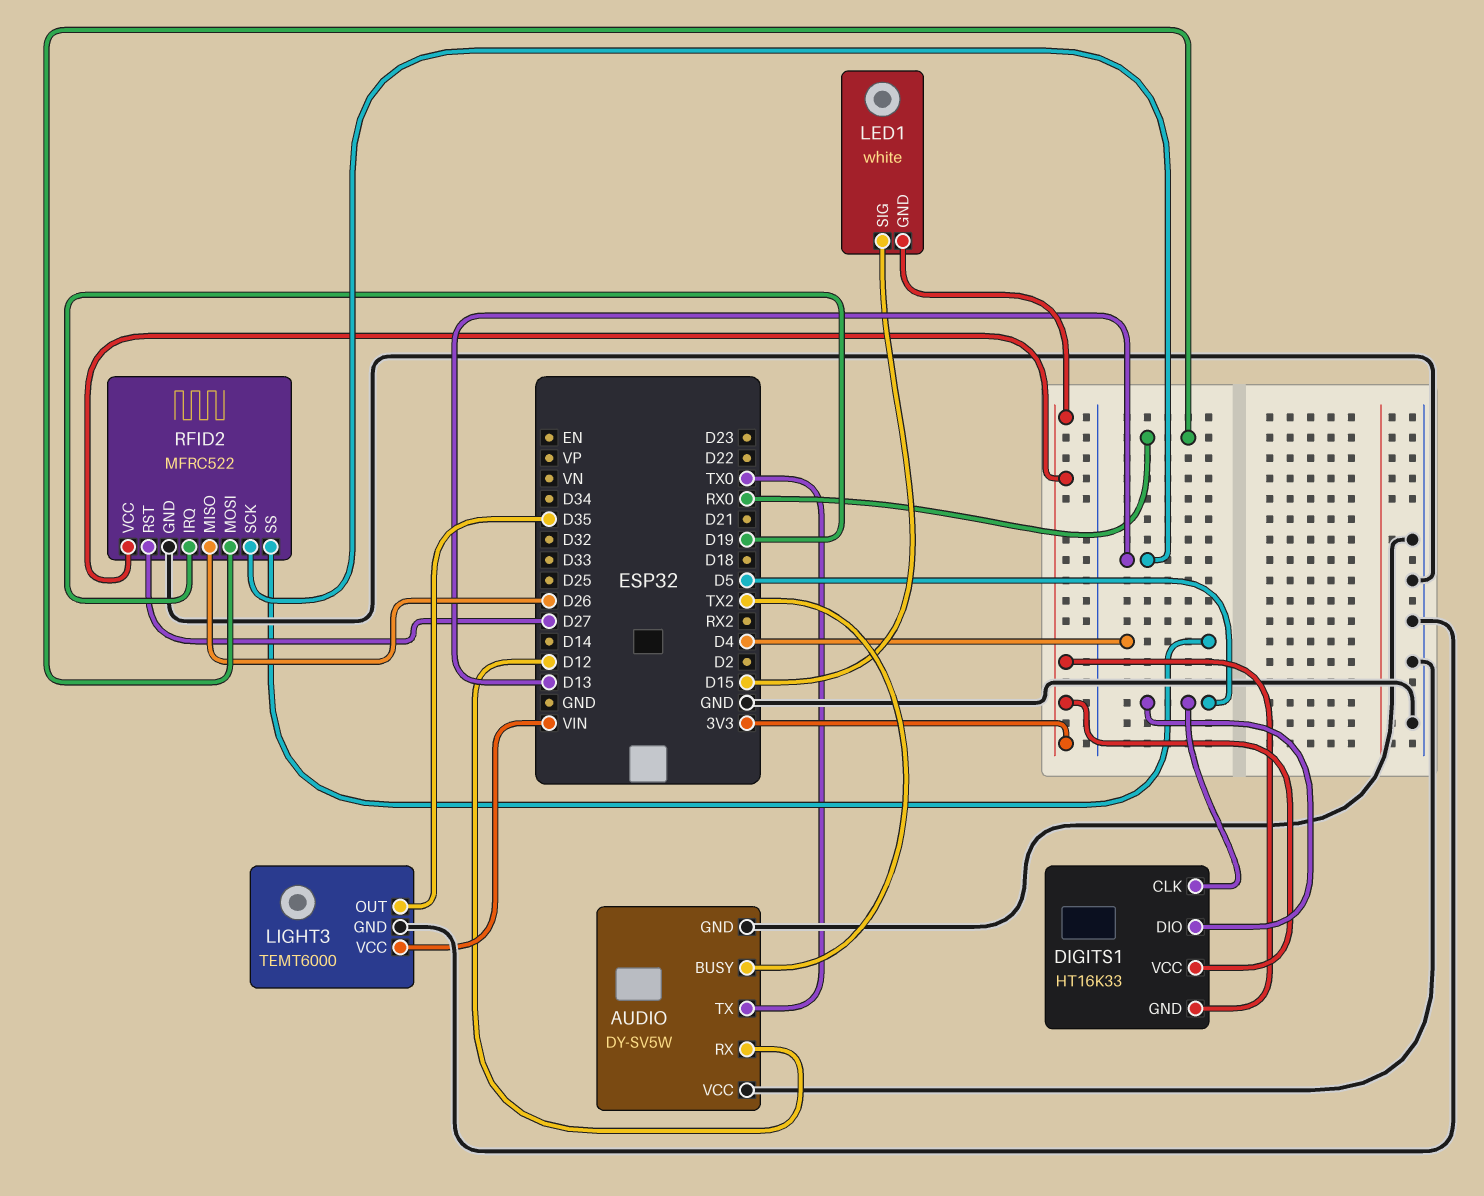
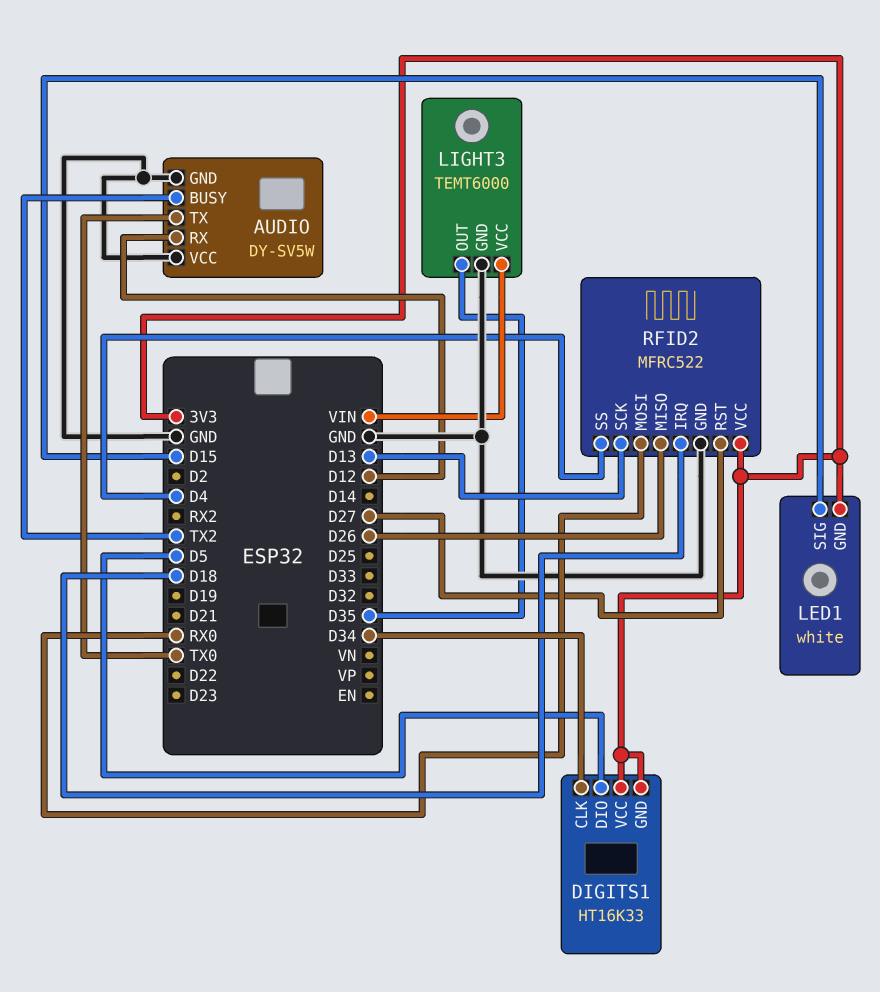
DIGITS1 pin CLK: D5 -> D34
RFID2 pin IRQ: D19 -> D18

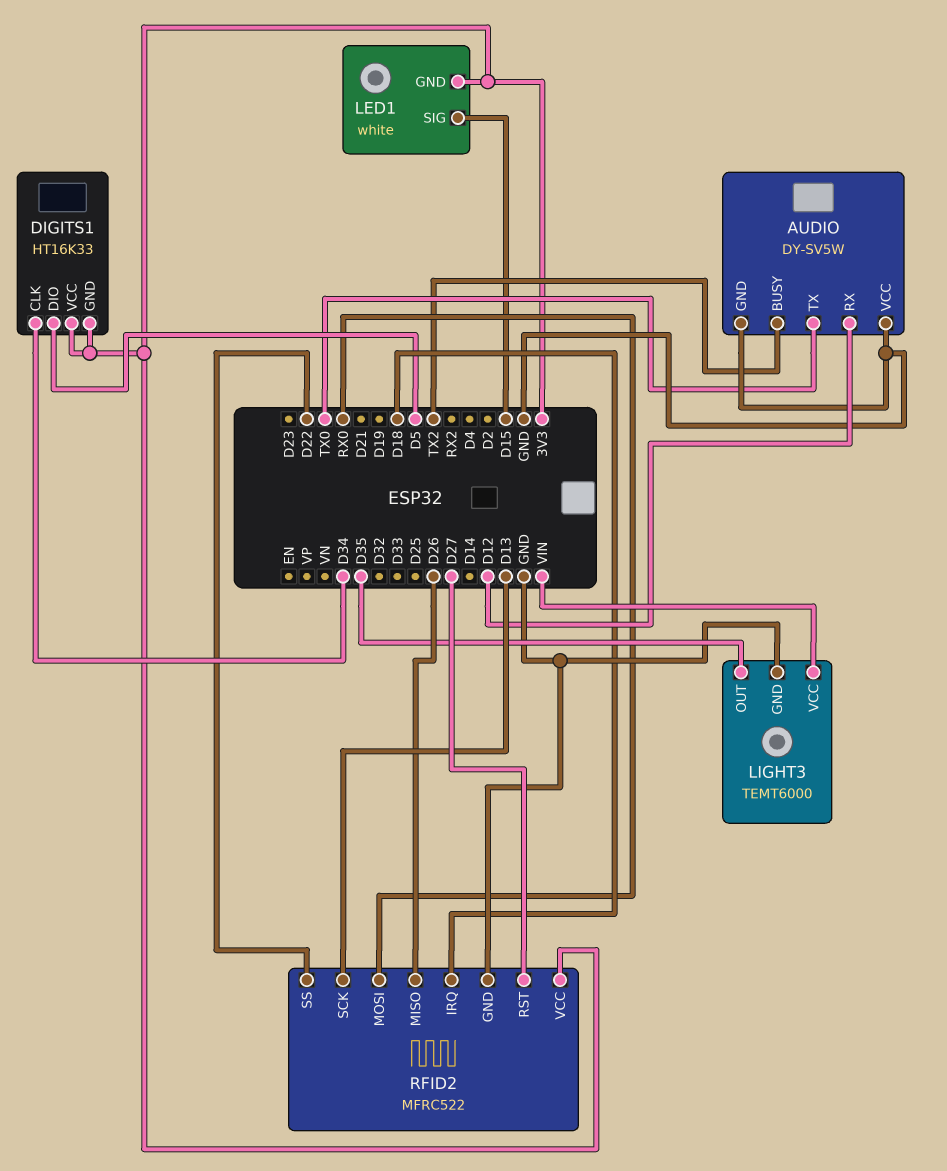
RFID2 pin SS: D4 -> D22

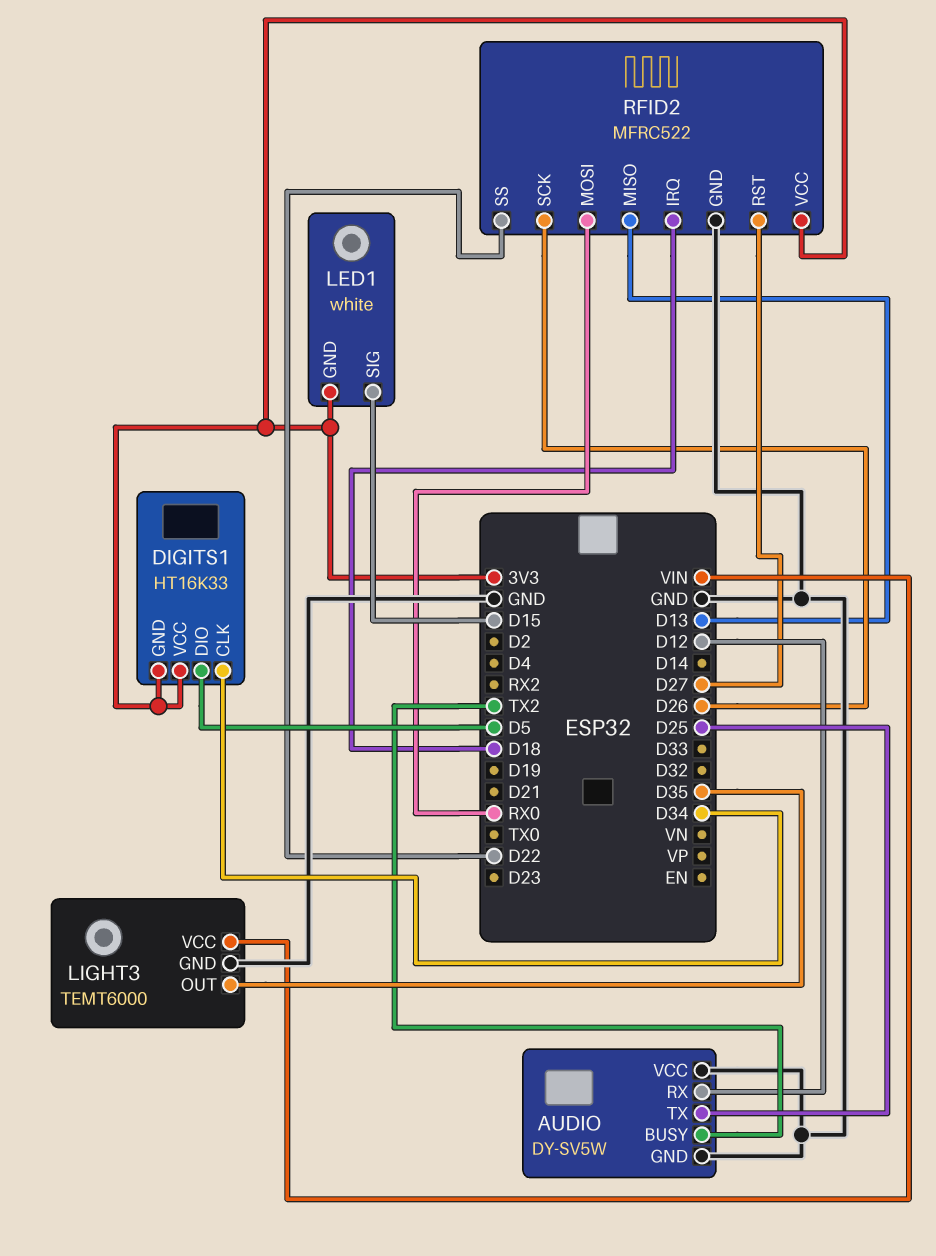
AUDIO pin TX: TX0 -> D25
RFID2 pin MISO: D26 -> D13
RFID2 pin SCK: D13 -> D26

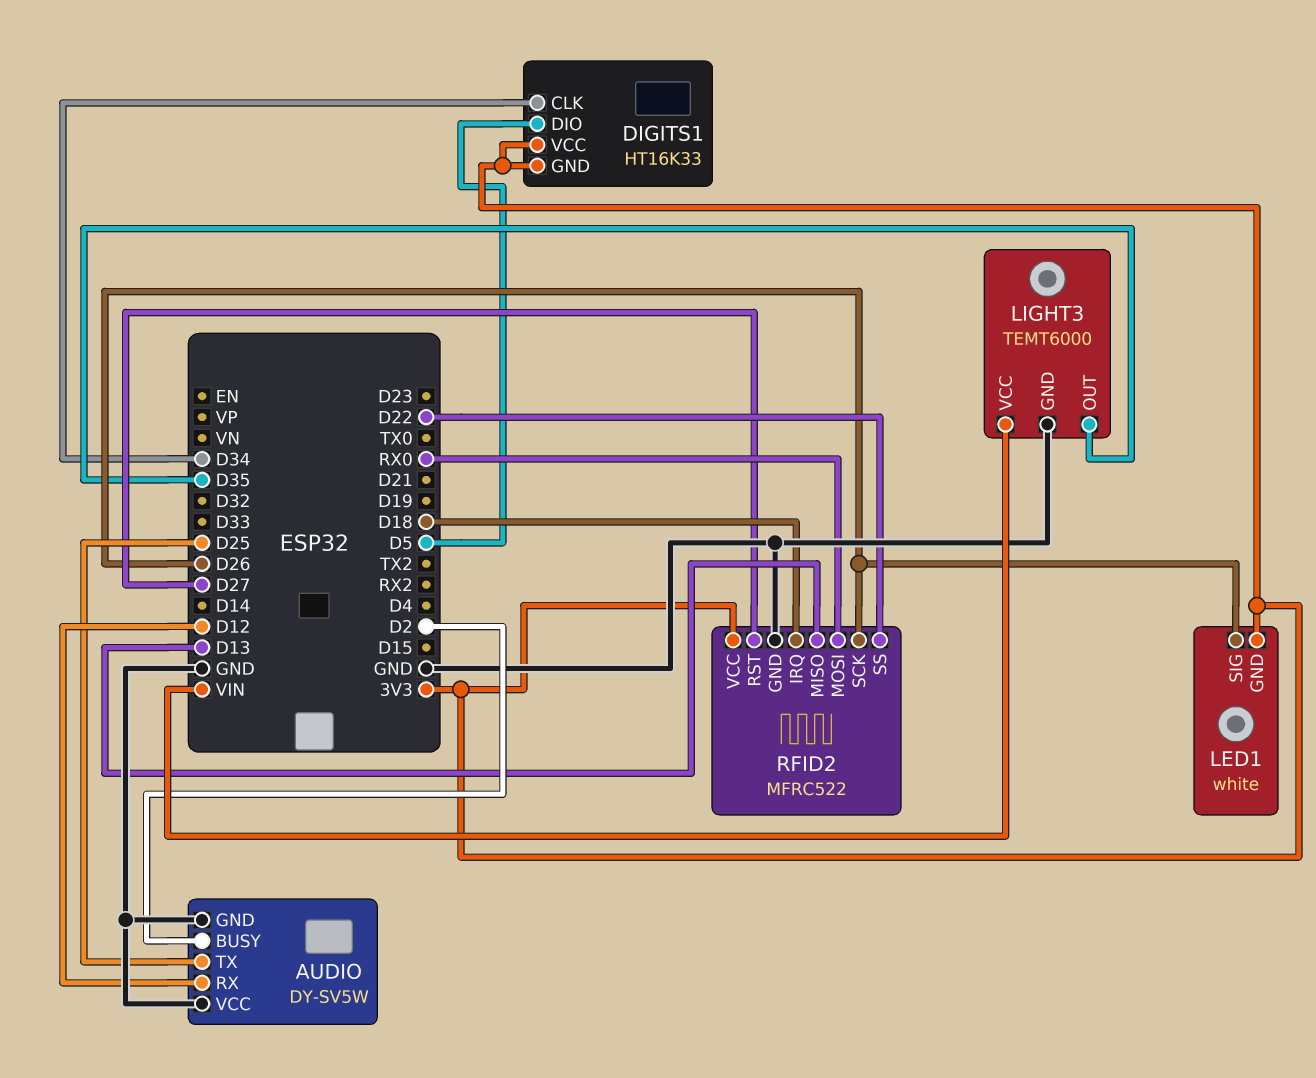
AUDIO pin BUSY: TX2 -> D2
LED1 pin SIG: D15 -> D26

